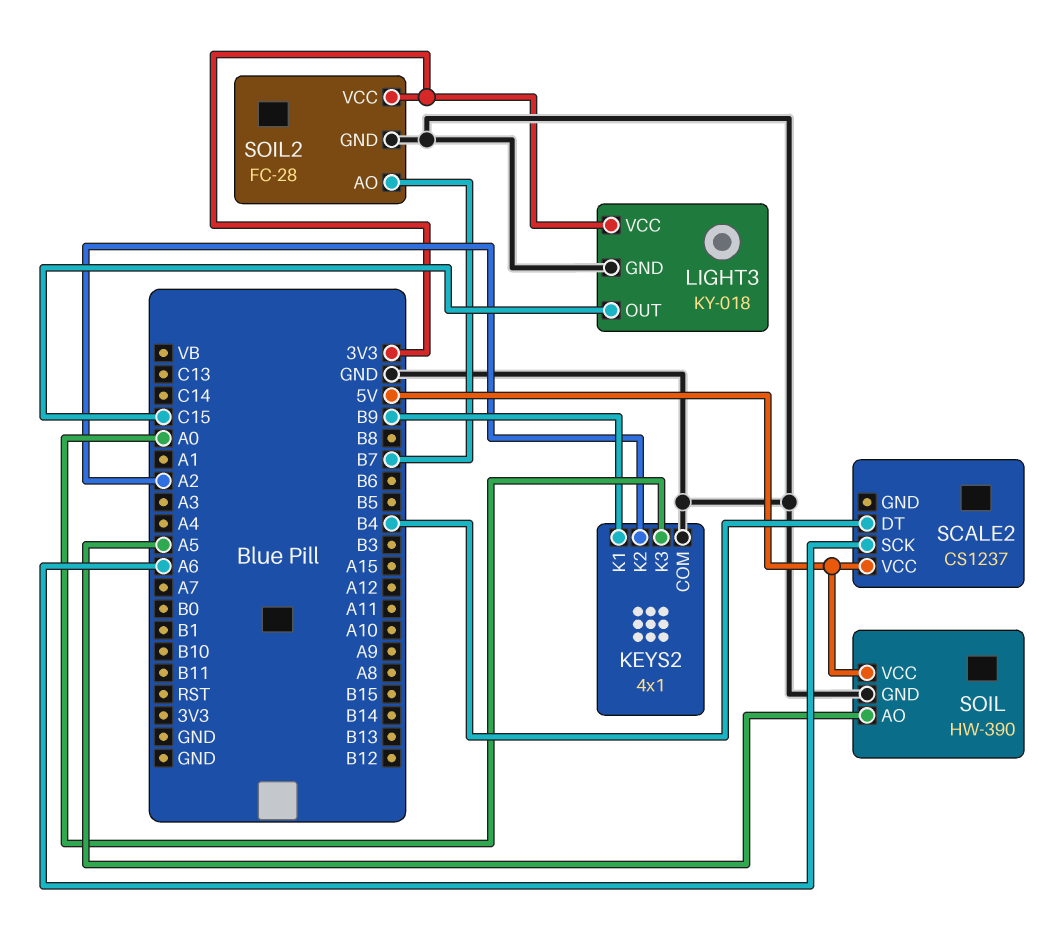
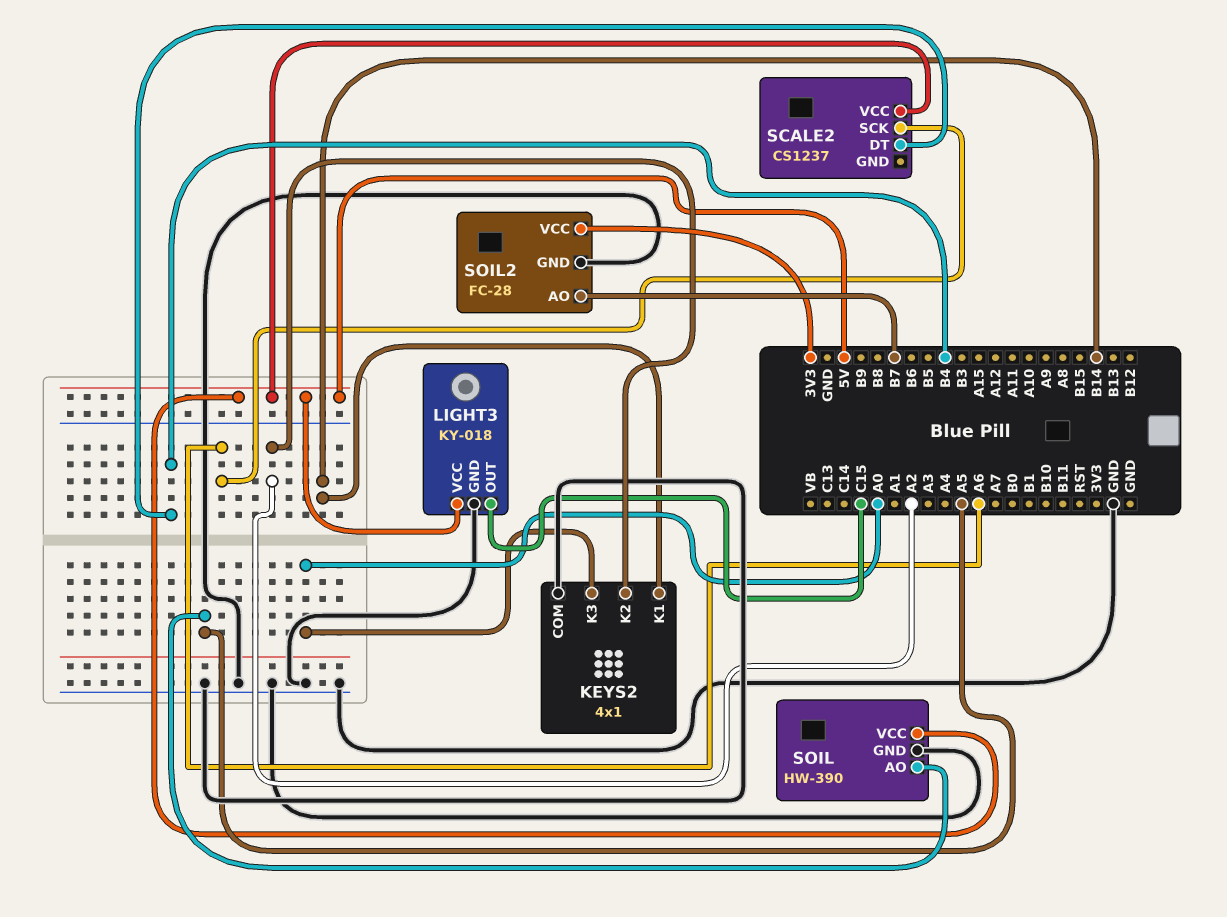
KEYS2 pin K1: B9 -> B14
LIGHT3 pin VCC: 3V3 -> 5V

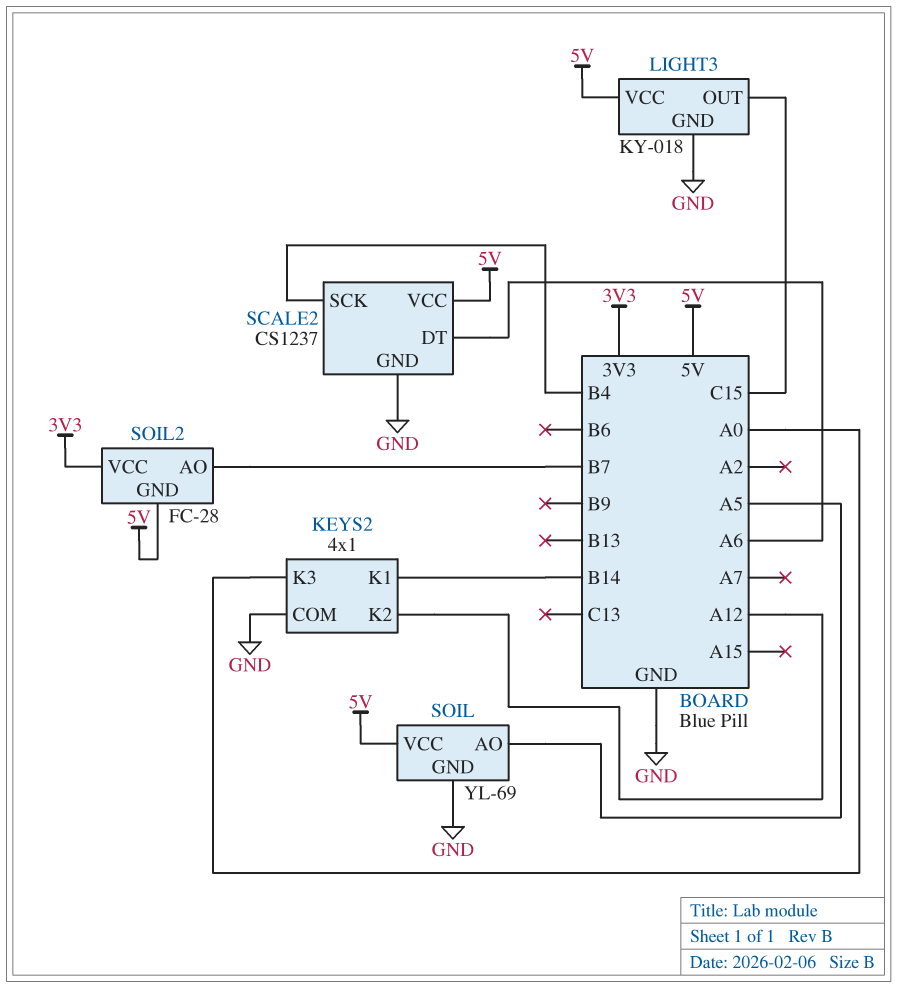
KEYS2 pin K2: A2 -> A12
SCALE2 pin DT: B4 -> A6
SCALE2 pin GND: none -> GND
SCALE2 pin SCK: A6 -> B4
SOIL: HW-390 -> YL-69
SOIL2 pin GND: GND -> 5V

